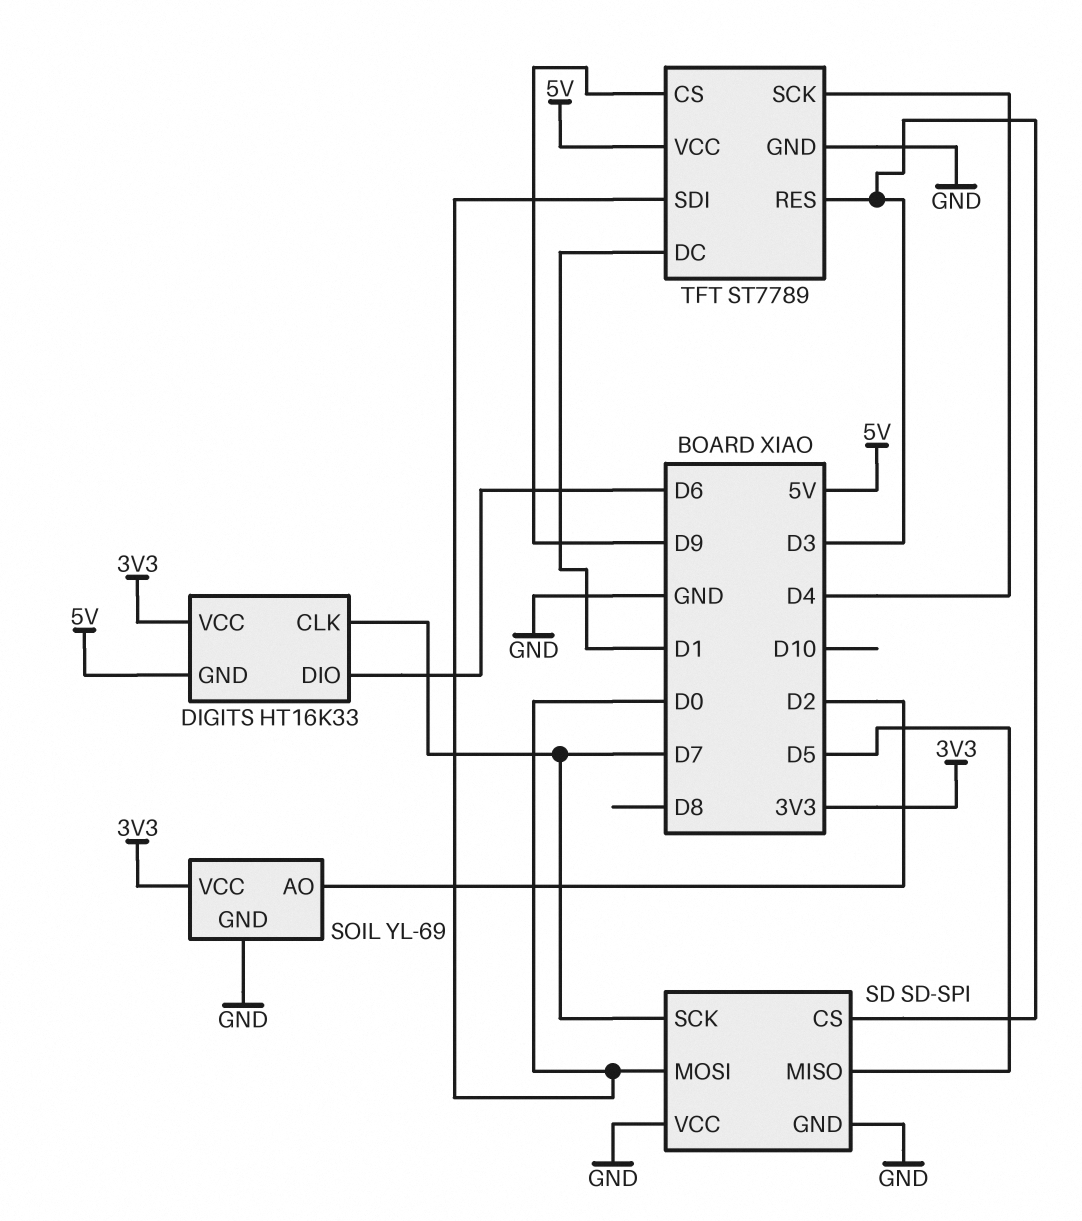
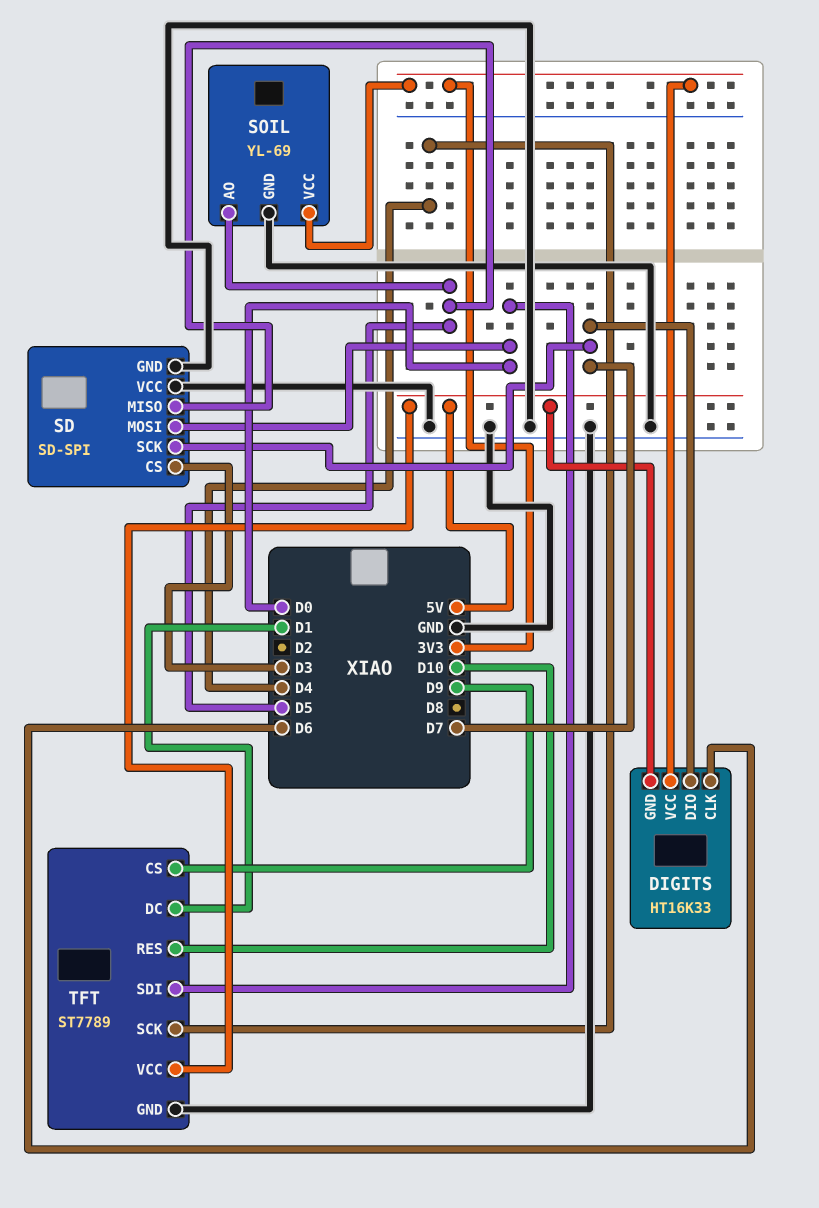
DIGITS pin CLK: D7 -> D6
DIGITS pin DIO: D6 -> D7
SOIL pin AO: D2 -> D5
TFT pin RES: D3 -> D10

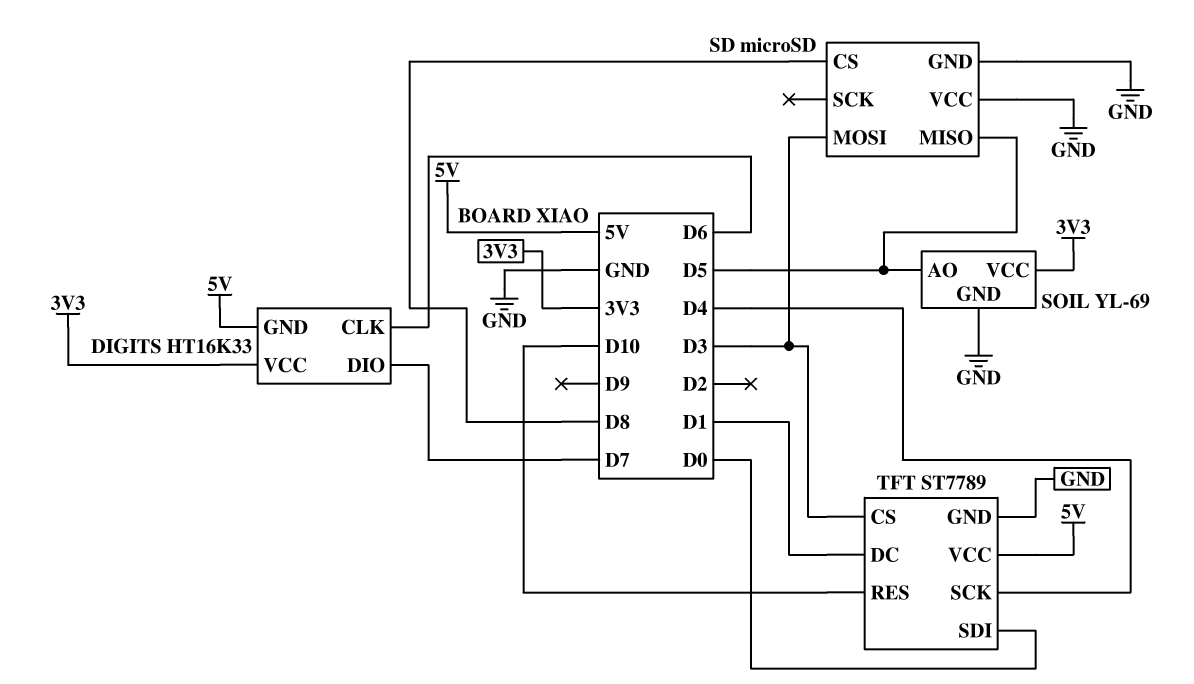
SD: SD-SPI -> microSD
SD pin CS: D3 -> D8
SD pin MOSI: D0 -> D3
SD pin SCK: D7 -> none
TFT pin CS: D9 -> D3

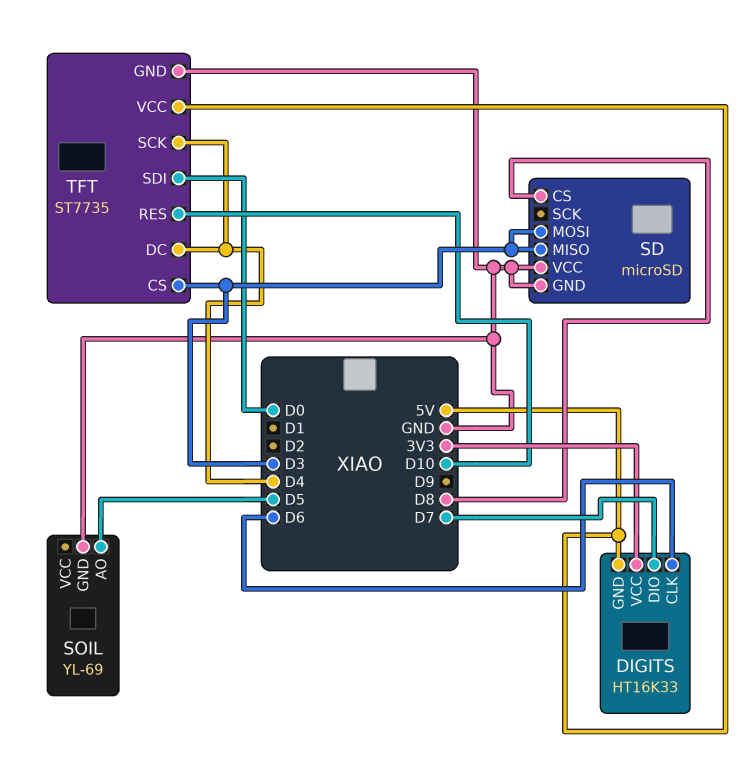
SD pin MISO: D5 -> D3
SOIL pin VCC: 3V3 -> none
TFT: ST7789 -> ST7735
TFT pin DC: D1 -> D4

